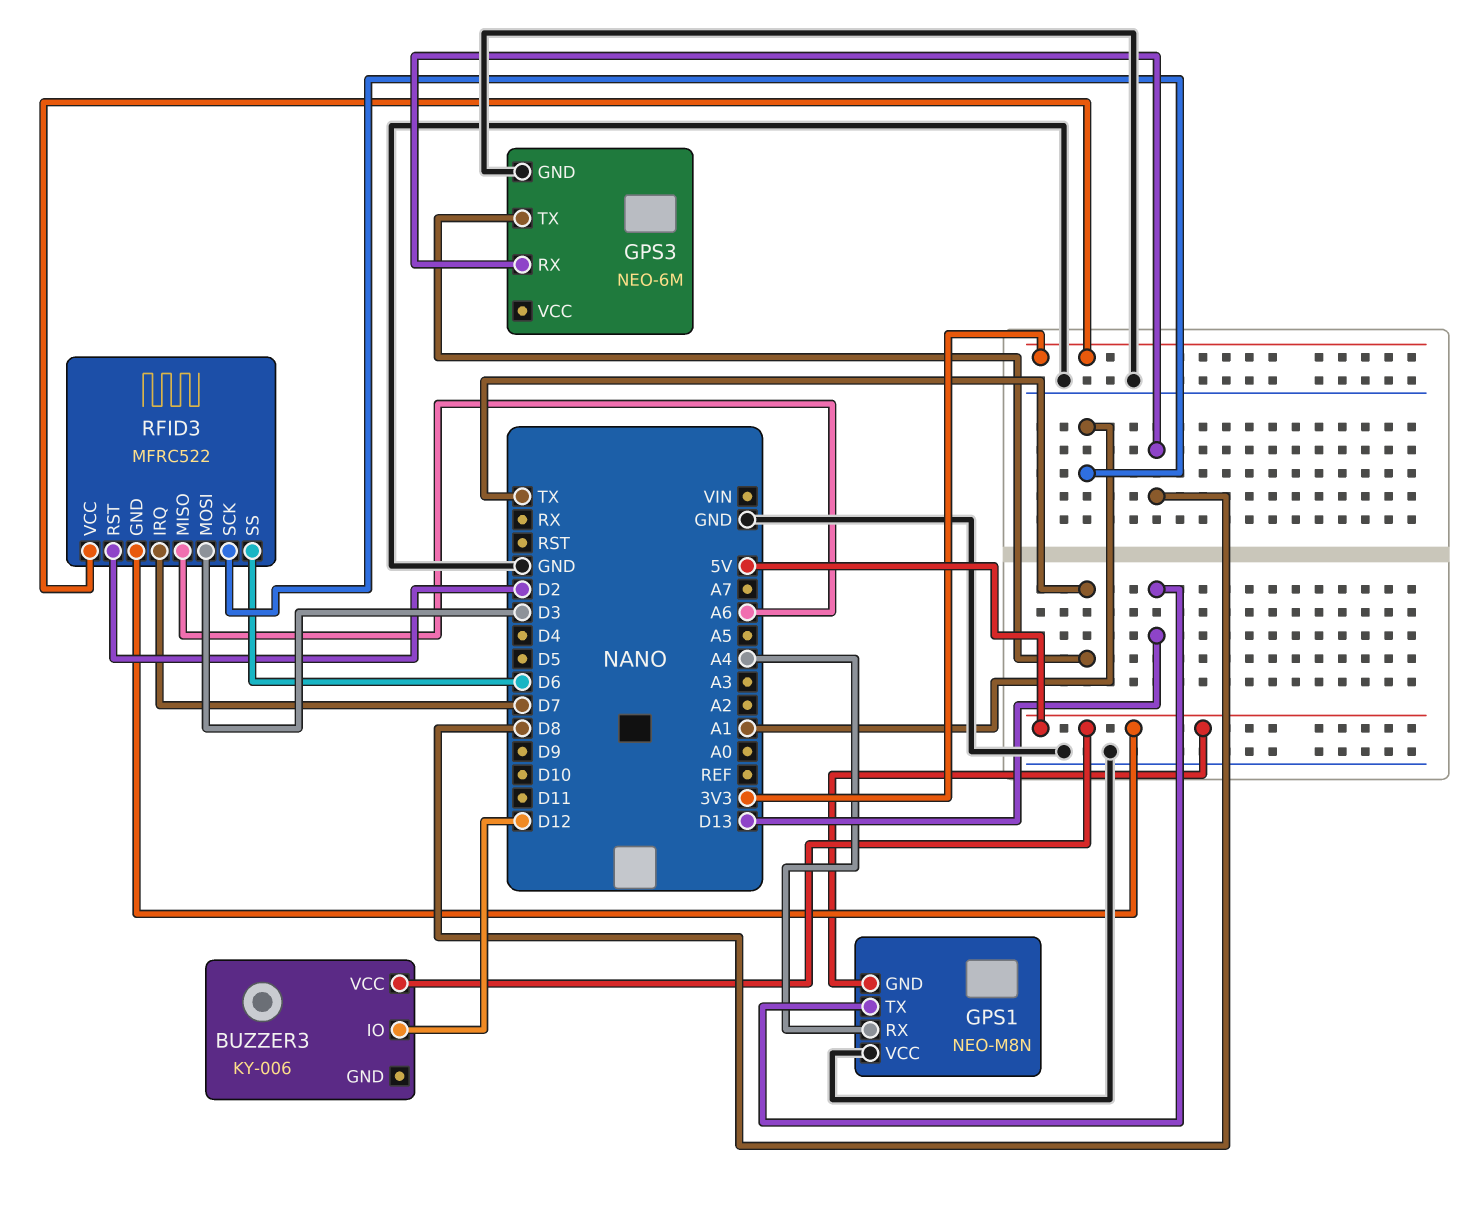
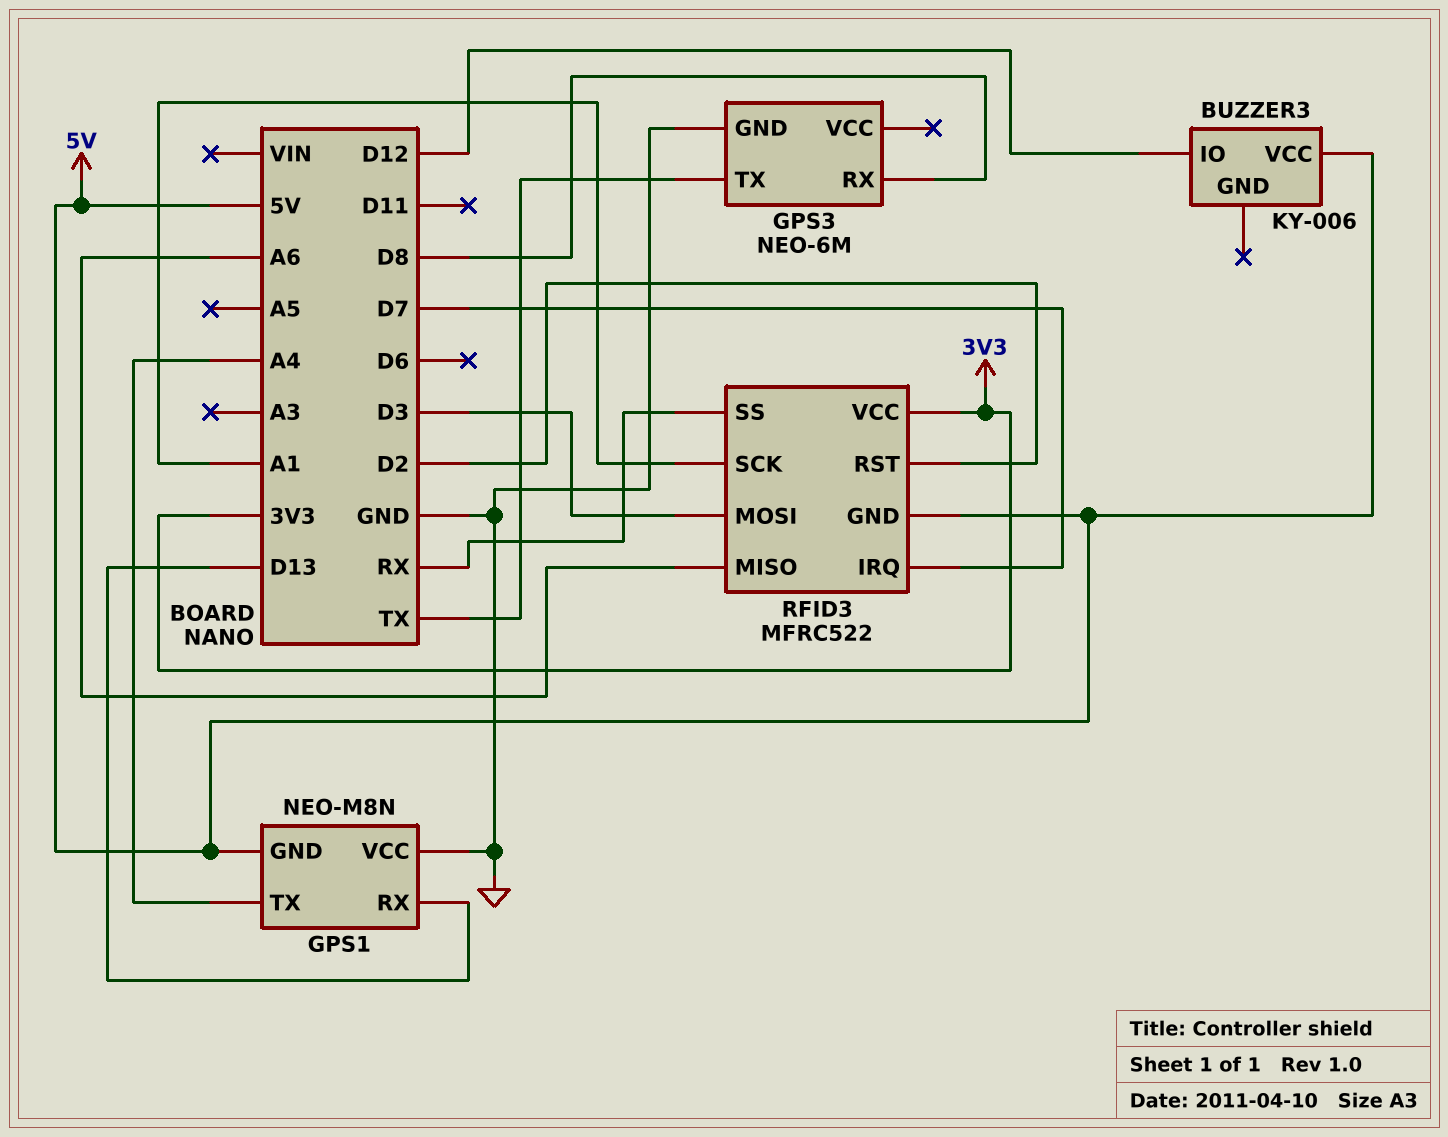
GPS1 pin RX: A4 -> D13
GPS1 pin TX: D13 -> A4
RFID3 pin SS: D6 -> RX

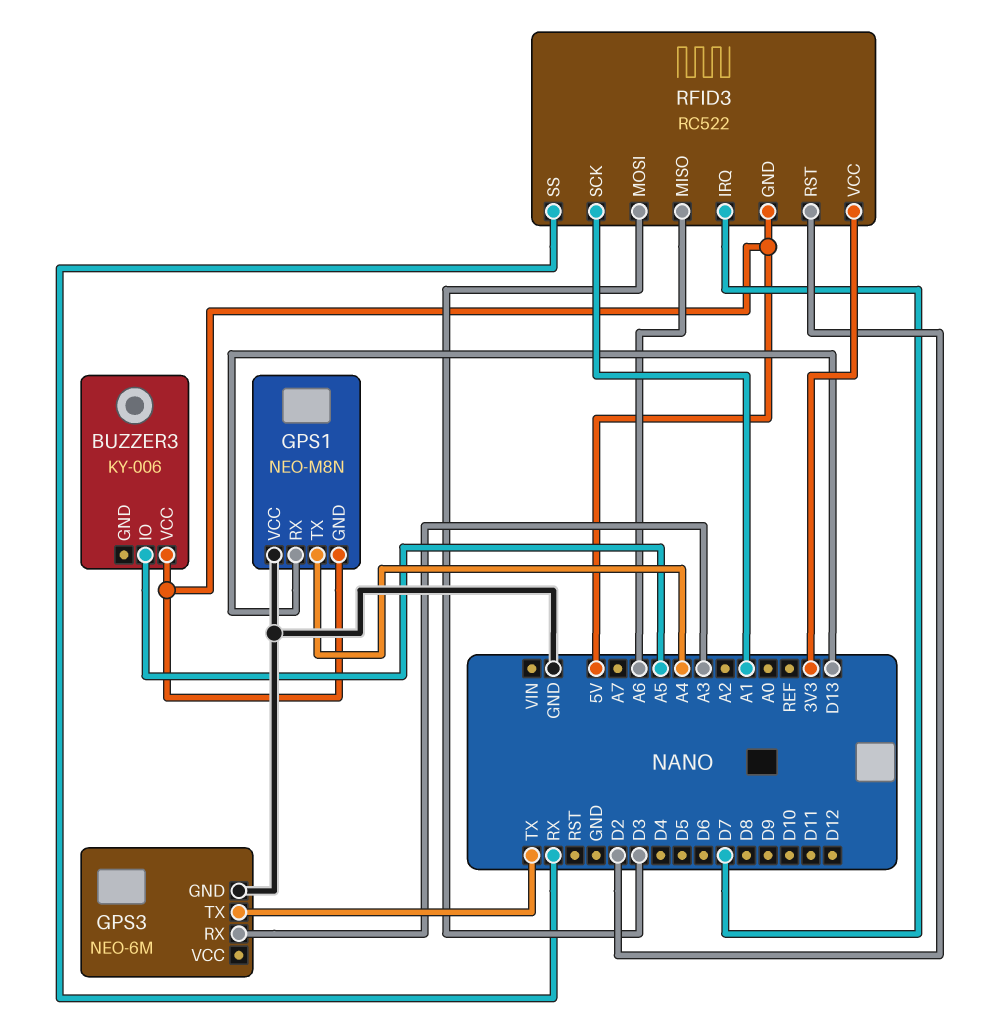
BUZZER3 pin IO: D12 -> A5
GPS3 pin RX: D8 -> A3
RFID3: MFRC522 -> RC522

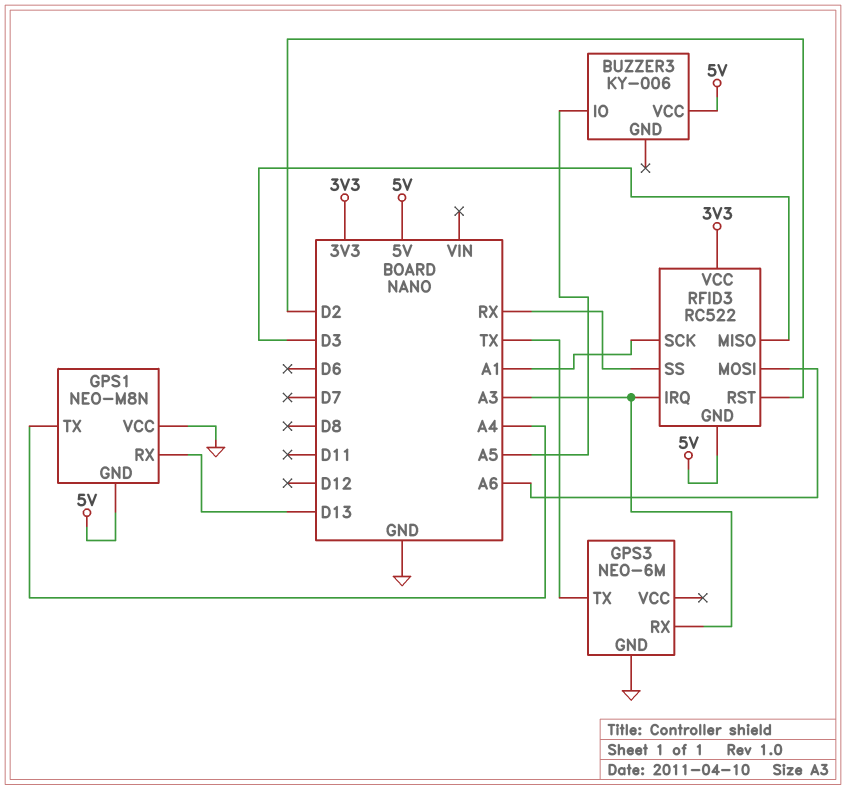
RFID3 pin IRQ: D7 -> A3
RFID3 pin MISO: A6 -> D3
RFID3 pin MOSI: D3 -> A6

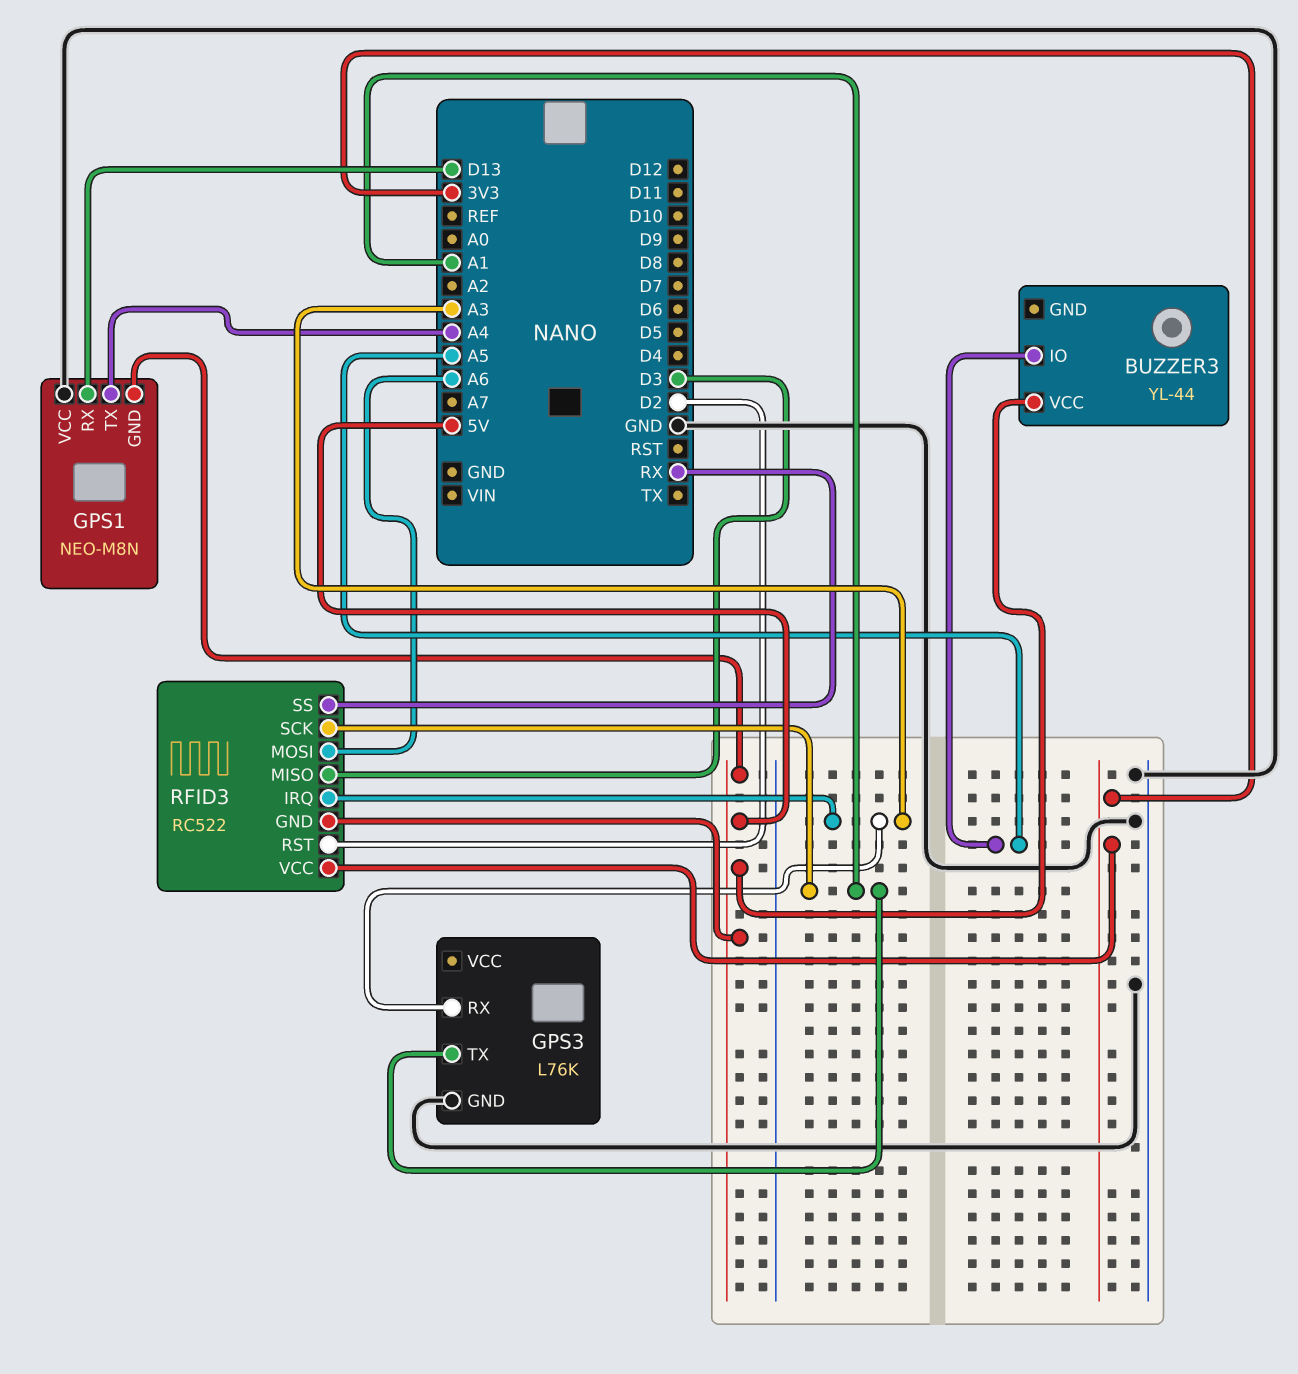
BUZZER3: KY-006 -> YL-44
GPS3: NEO-6M -> L76K
GPS3 pin TX: TX -> A1

